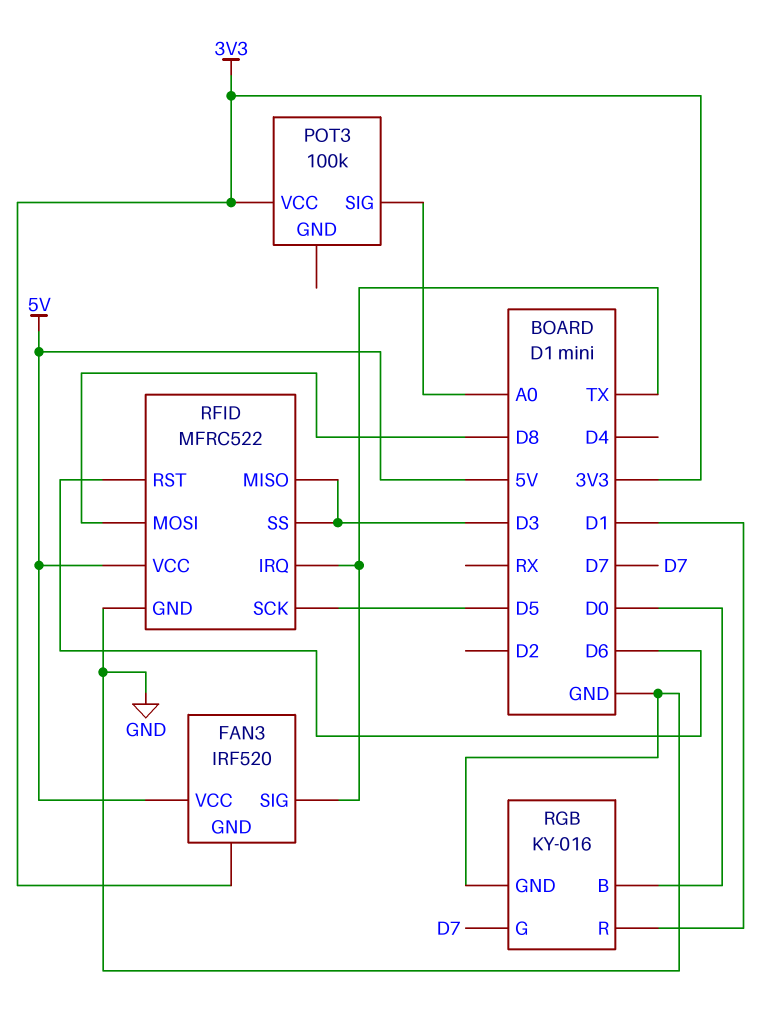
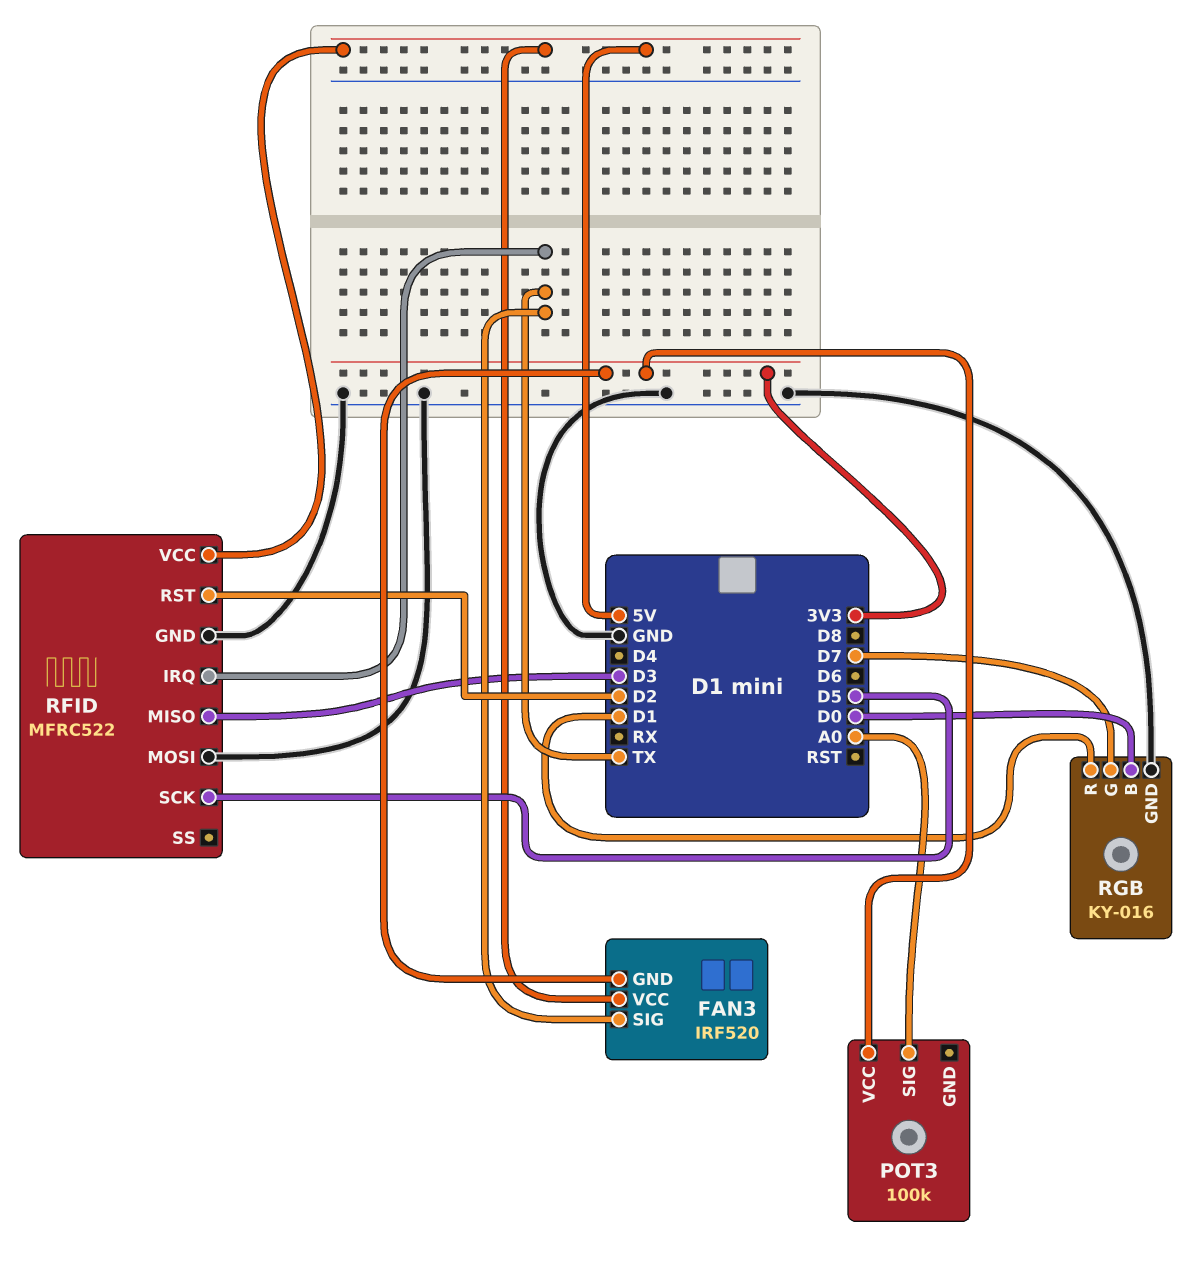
RFID pin MOSI: D8 -> GND
RFID pin RST: D6 -> D2
RFID pin SS: D3 -> none

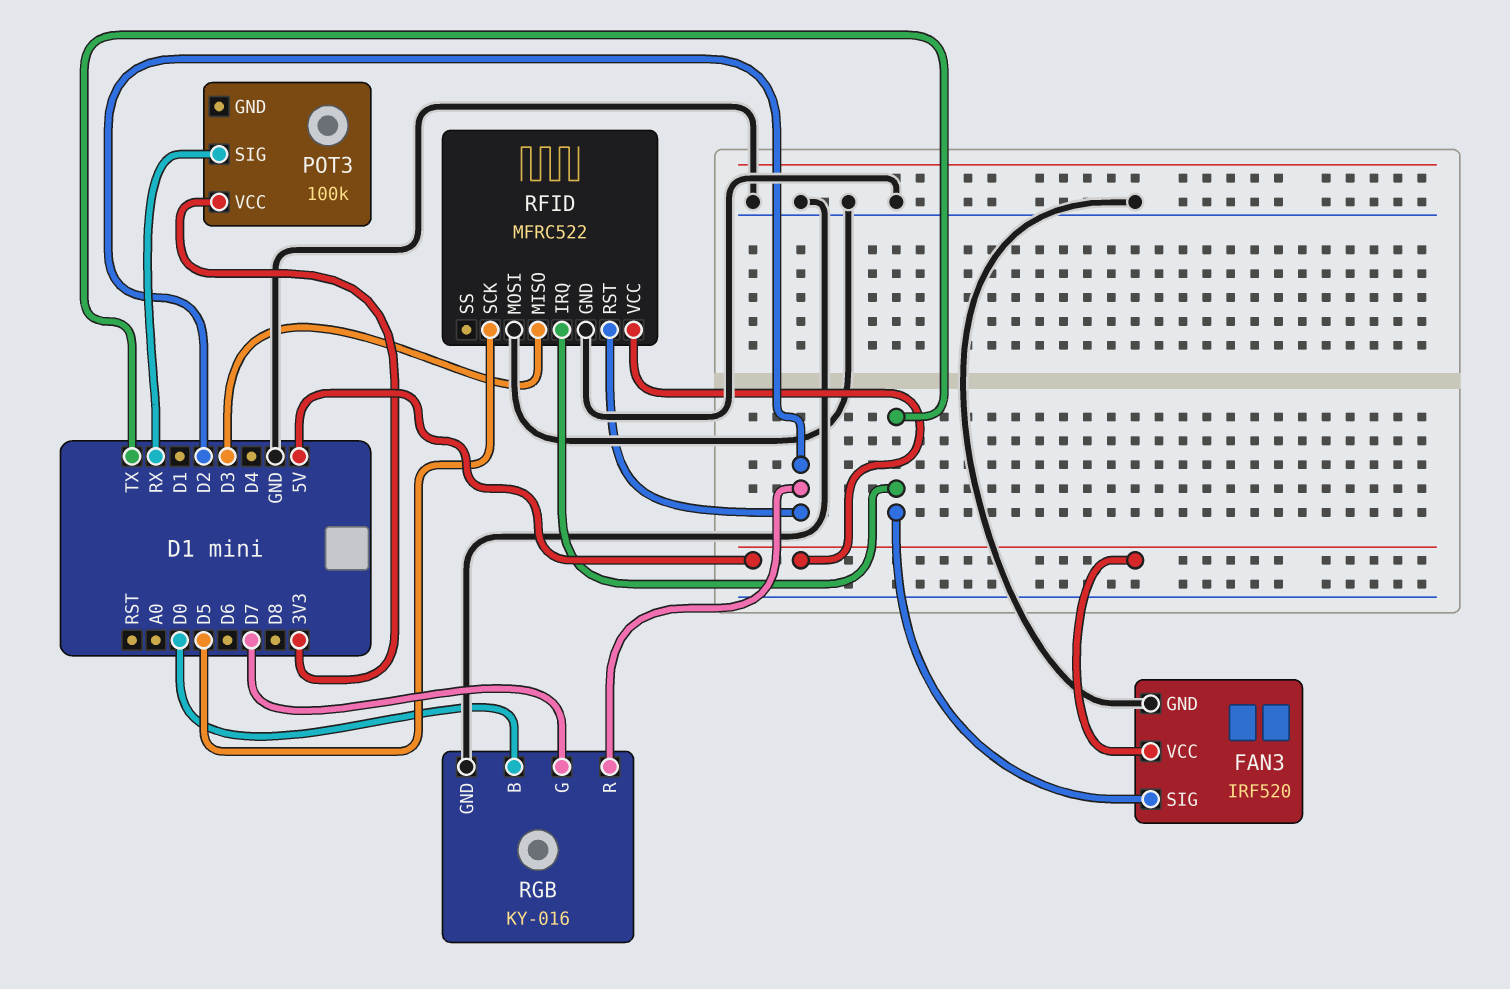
FAN3 pin GND: 3V3 -> GND
POT3 pin SIG: A0 -> RX
RGB pin R: D1 -> D2

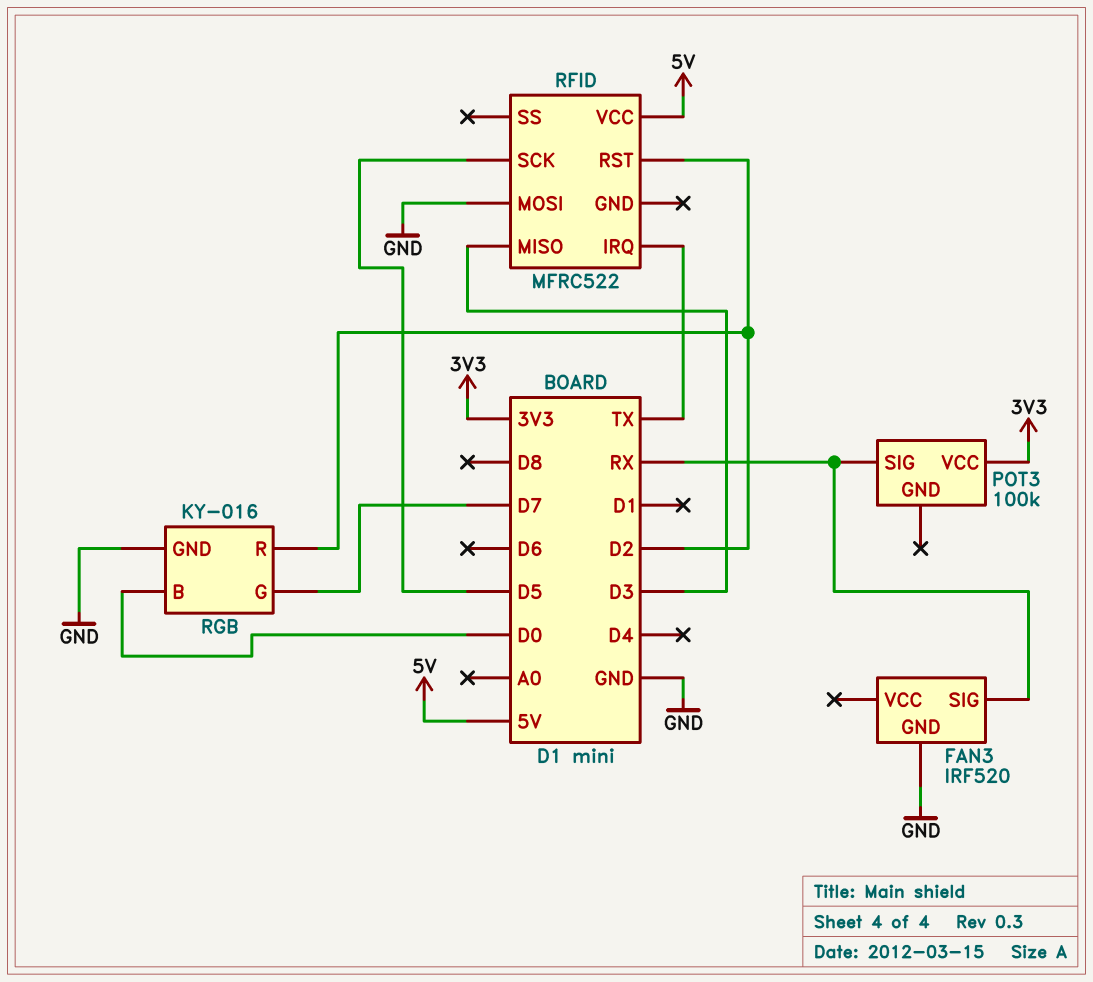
FAN3 pin SIG: TX -> RX
FAN3 pin VCC: 5V -> none
RFID pin GND: GND -> none

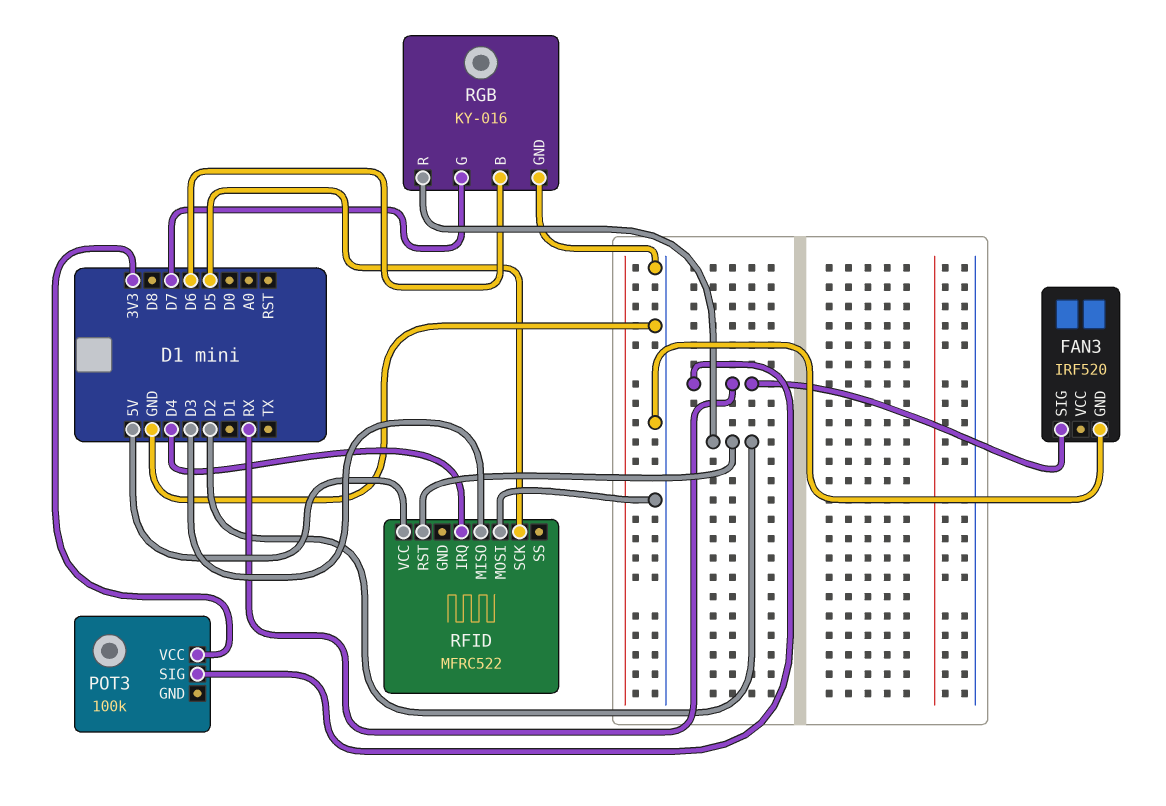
RFID pin IRQ: TX -> D4
RGB pin B: D0 -> D6

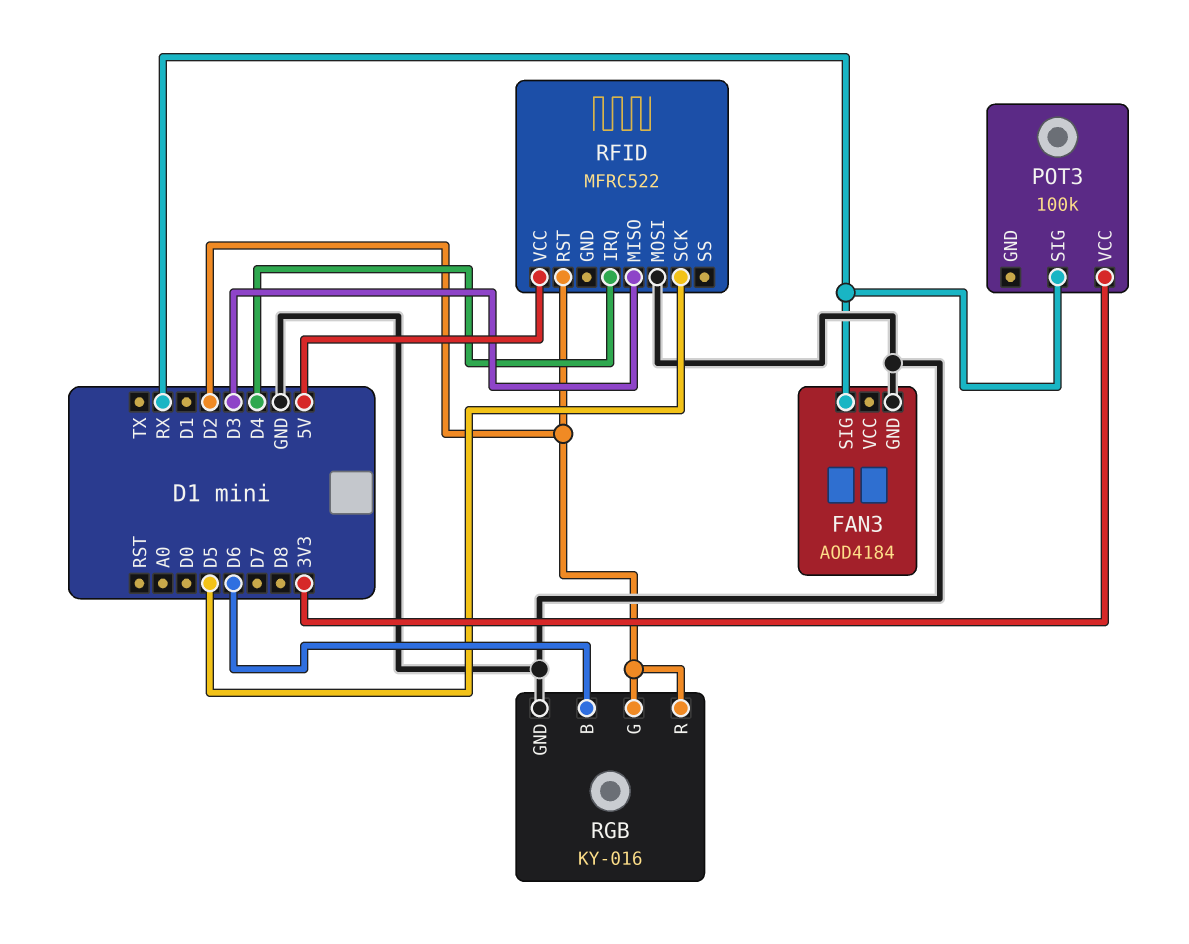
FAN3: IRF520 -> AOD4184
RGB pin G: D7 -> D2

